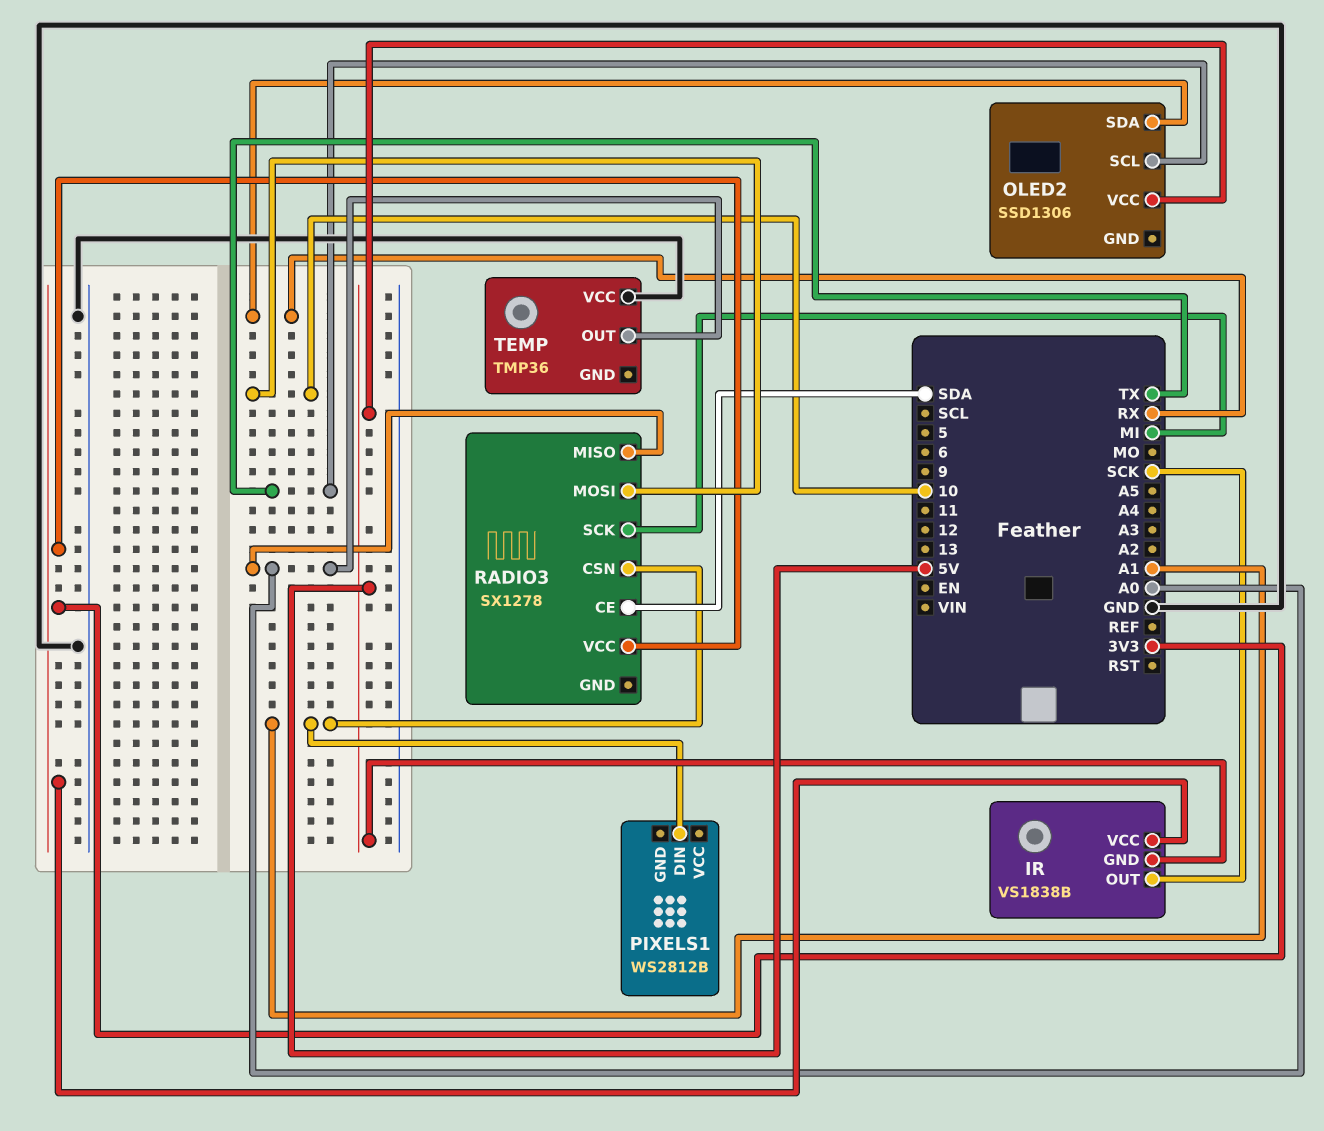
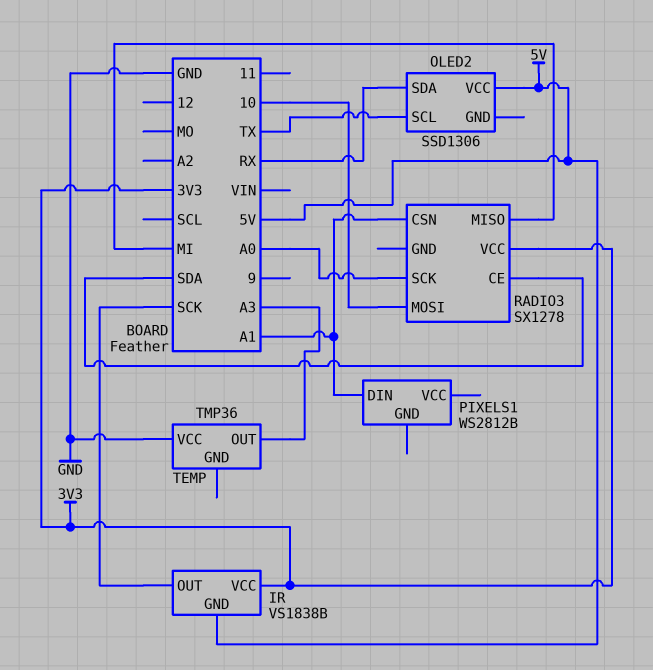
RADIO3 pin MISO: A0 -> MI
RADIO3 pin SCK: MI -> A0
TEMP pin OUT: A0 -> A3

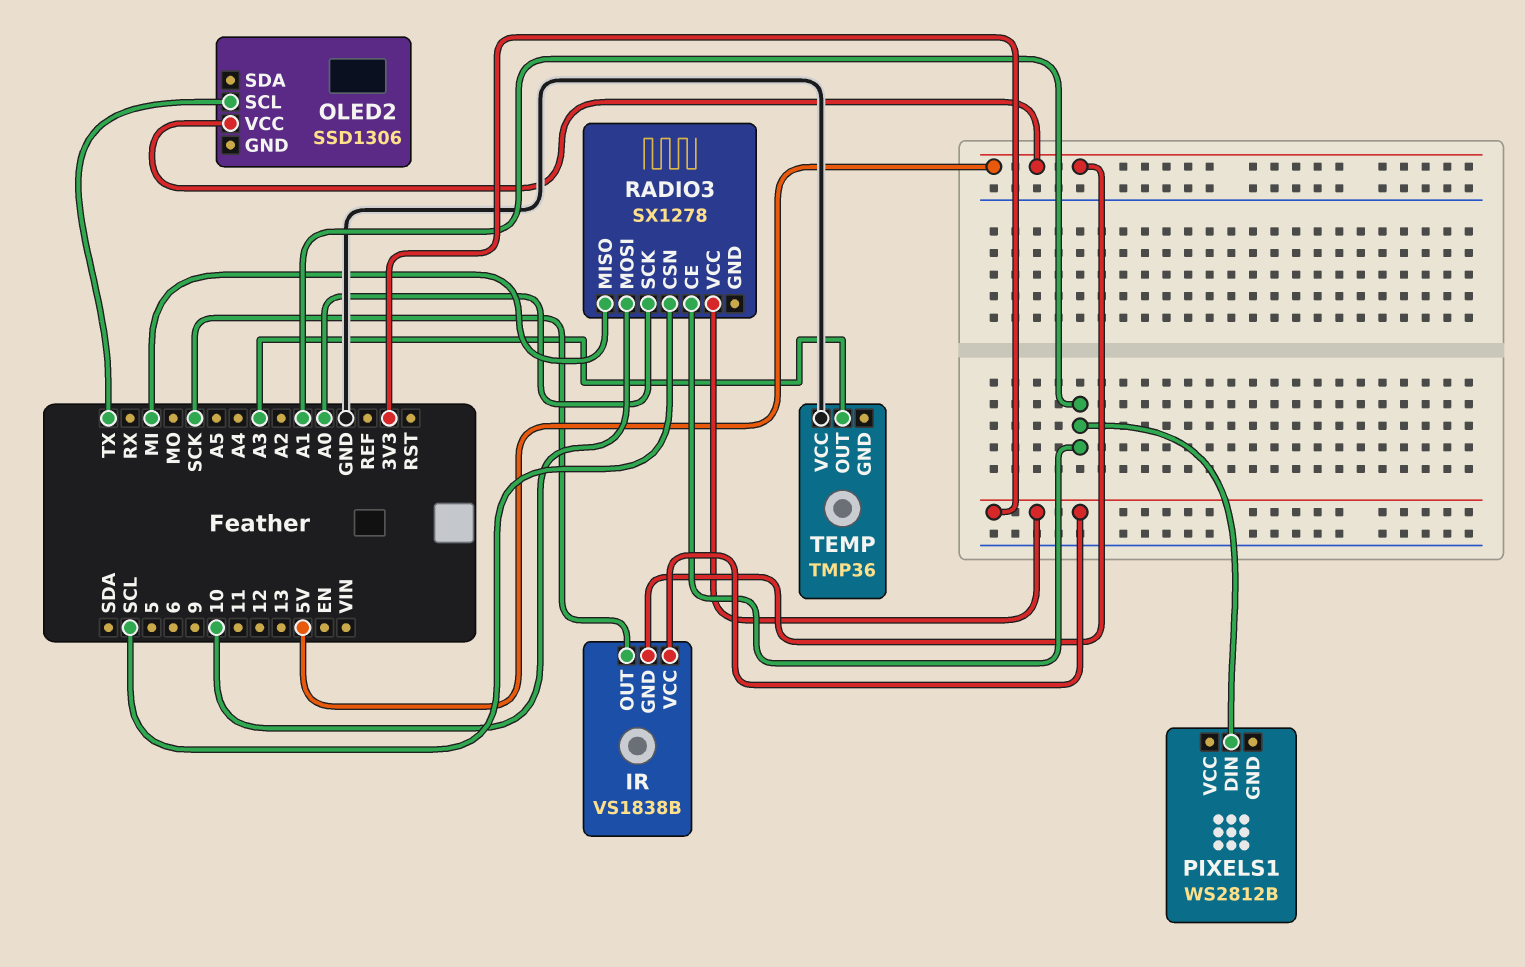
OLED2 pin SDA: RX -> none
RADIO3 pin CE: SDA -> A1
RADIO3 pin CSN: A1 -> SCL

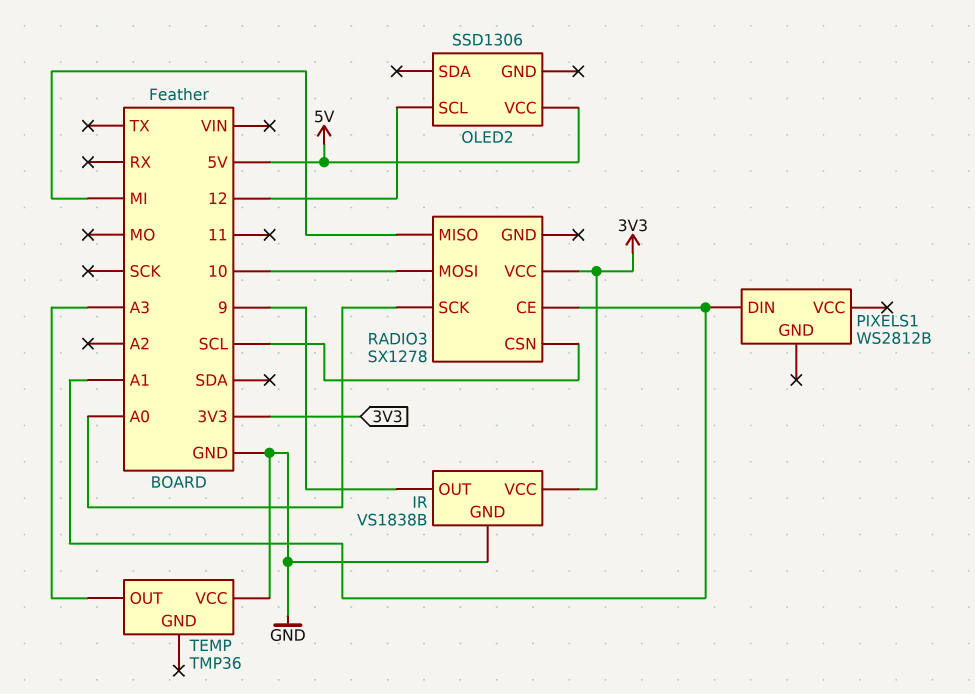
IR pin GND: 5V -> GND
IR pin OUT: SCK -> 9
OLED2 pin SCL: TX -> 12

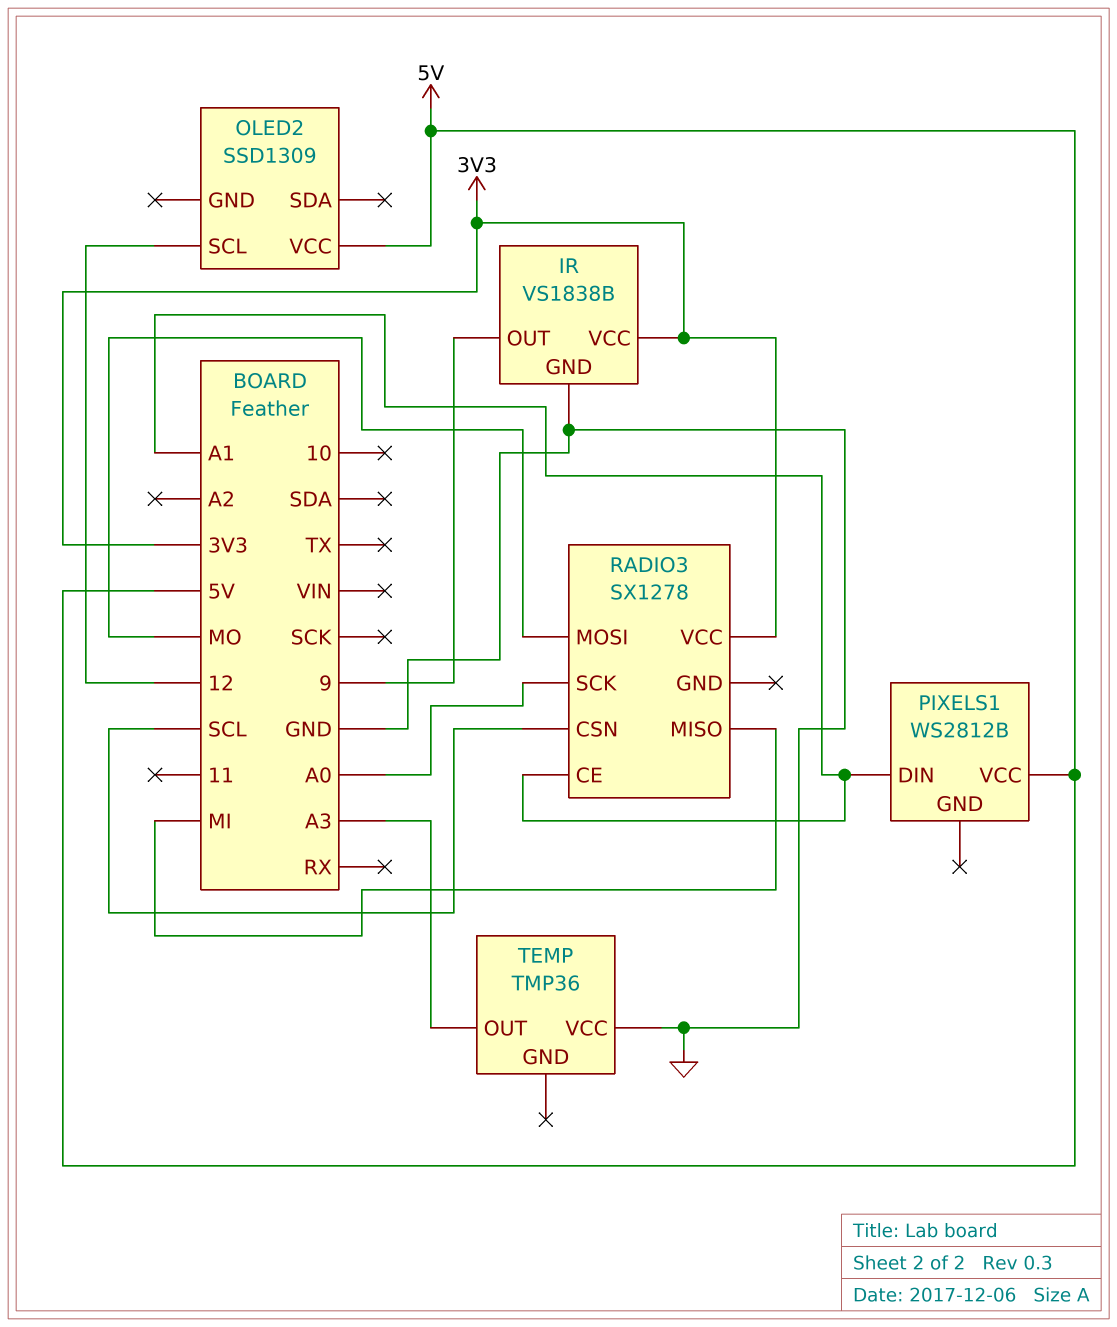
OLED2: SSD1306 -> SSD1309
PIXELS1 pin VCC: none -> 5V
RADIO3 pin MOSI: 10 -> MO

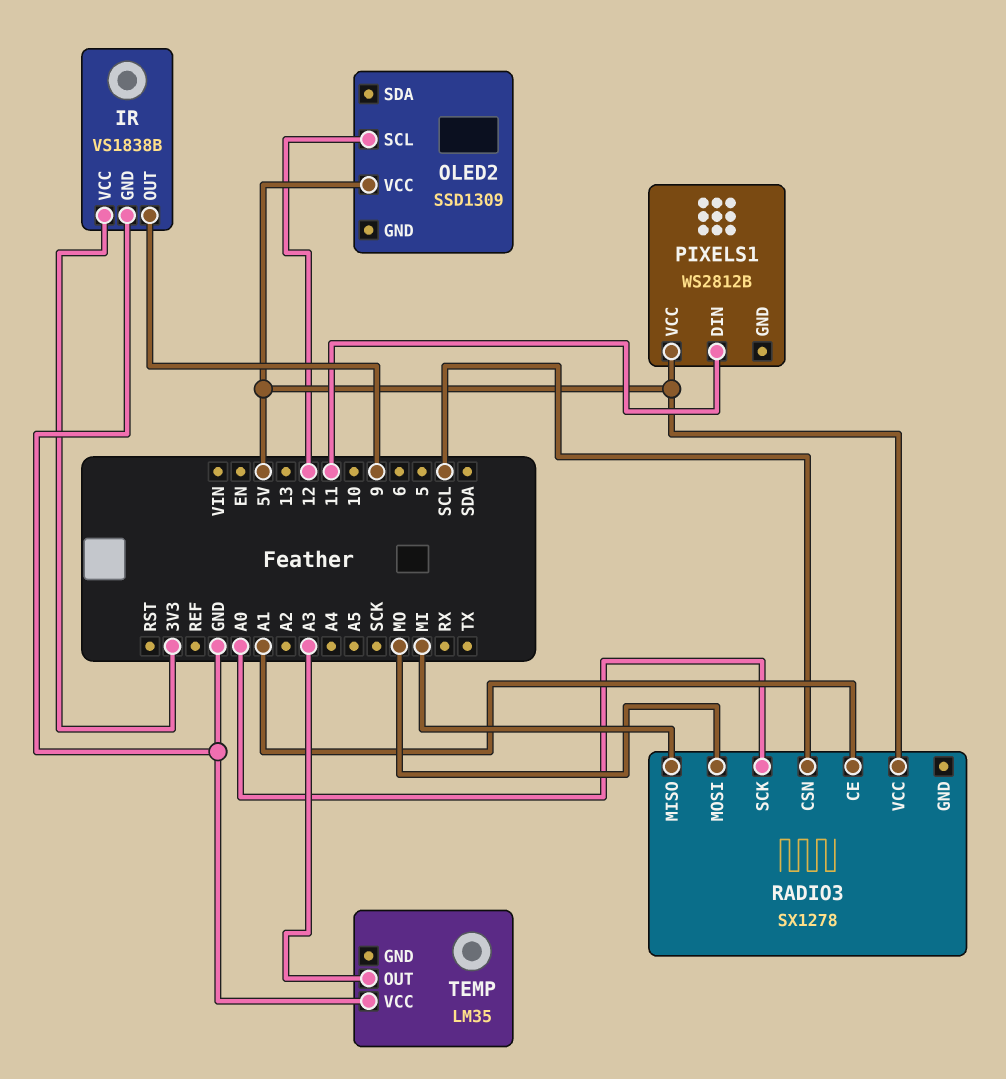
PIXELS1 pin DIN: A1 -> 11
RADIO3 pin VCC: 3V3 -> 5V
TEMP: TMP36 -> LM35

